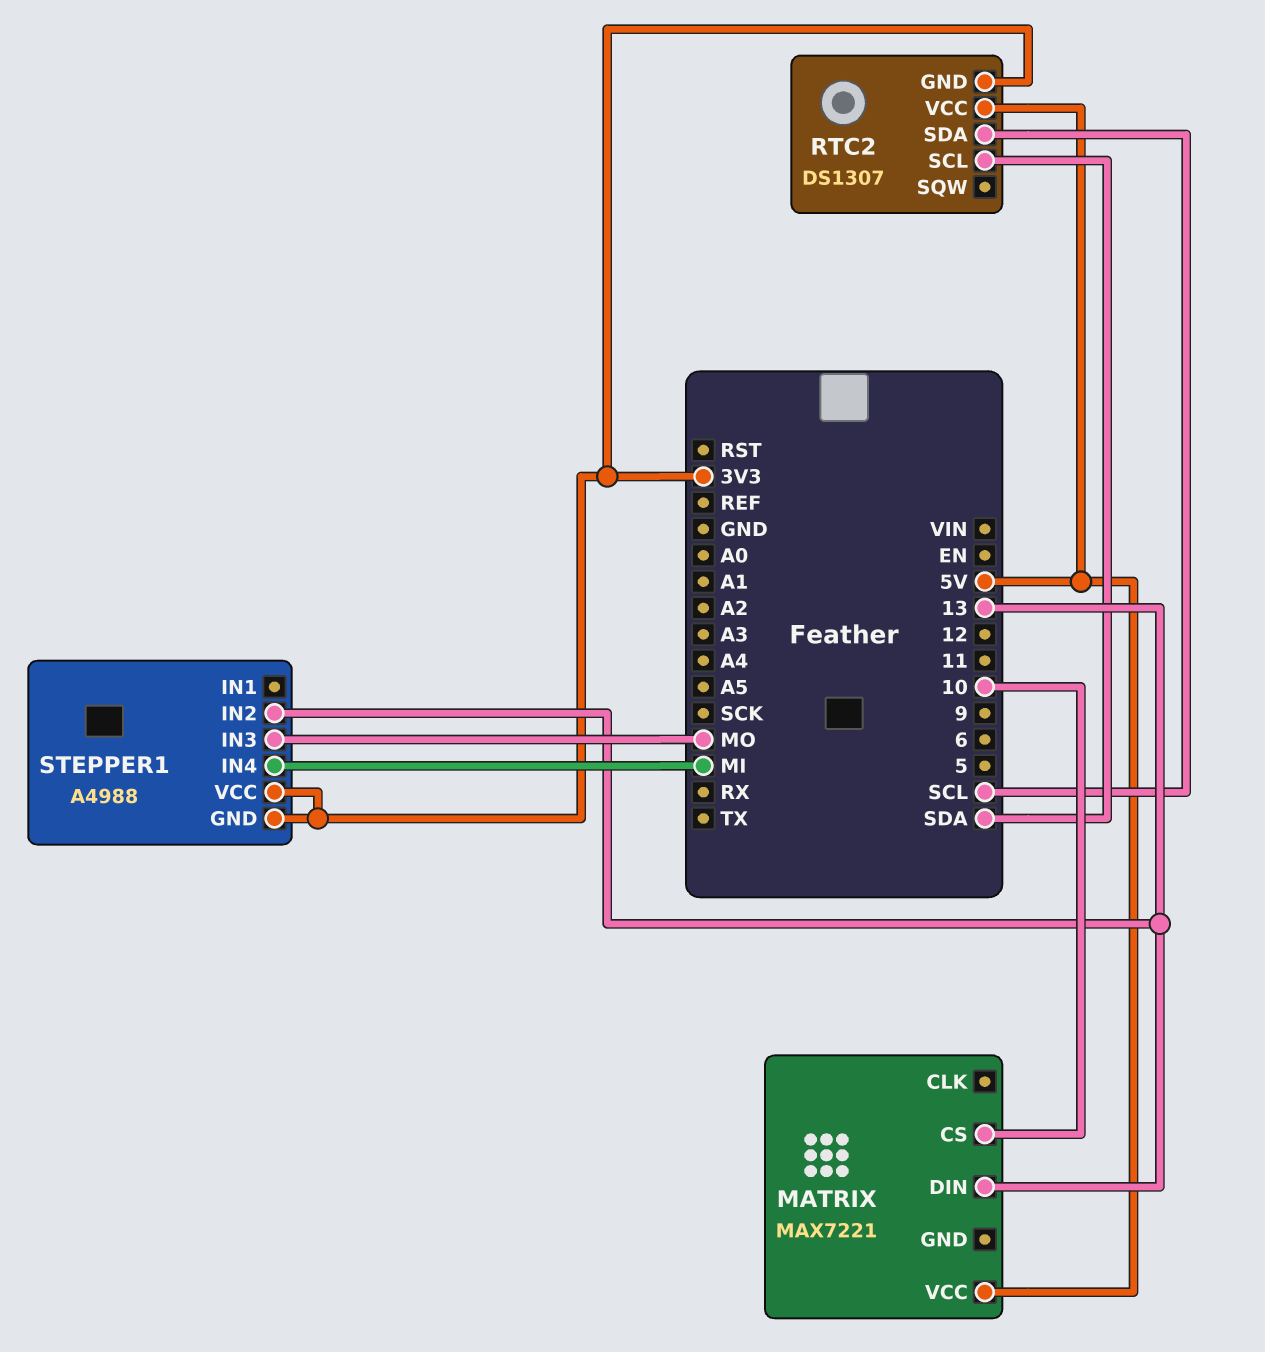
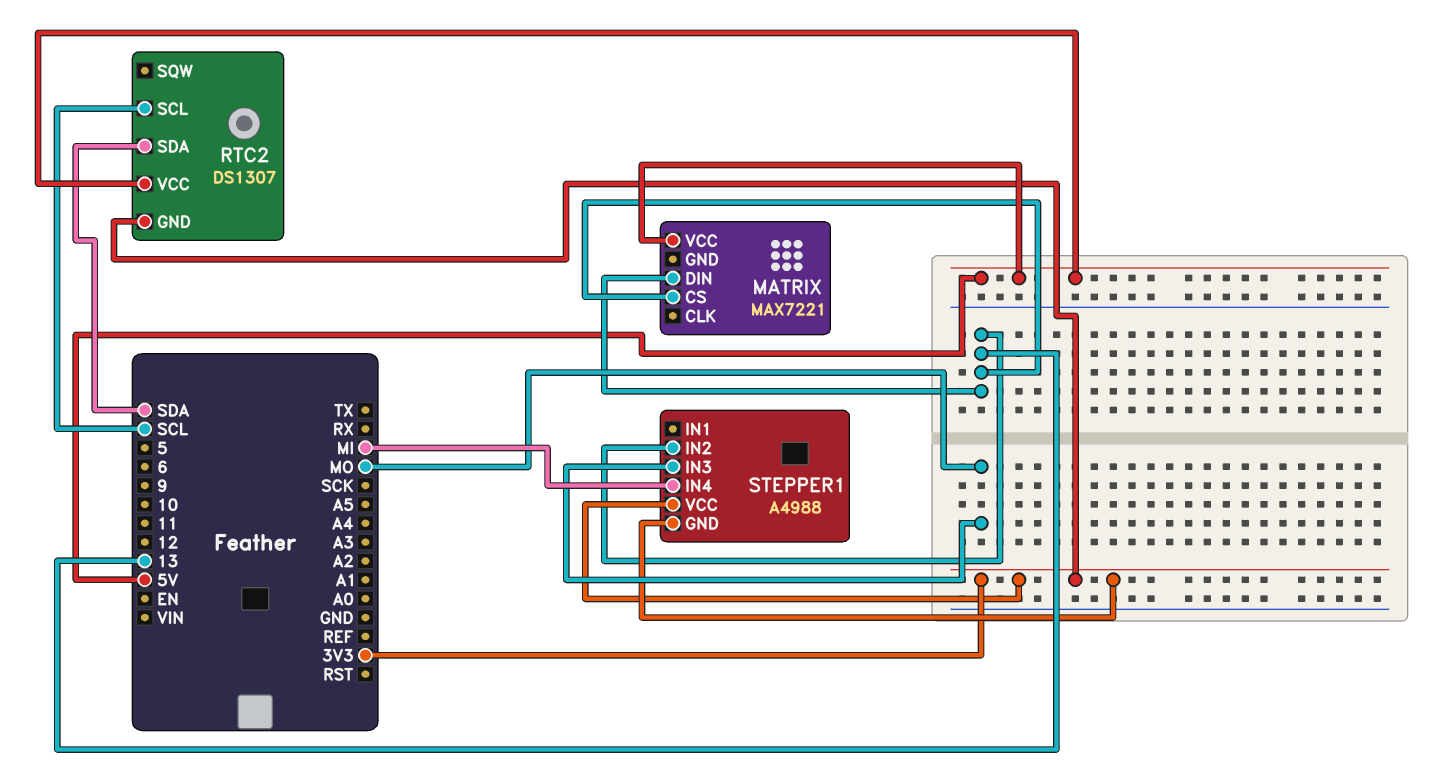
MATRIX pin CS: 10 -> 13
RTC2 pin SCL: SDA -> SCL
RTC2 pin SDA: SCL -> SDA

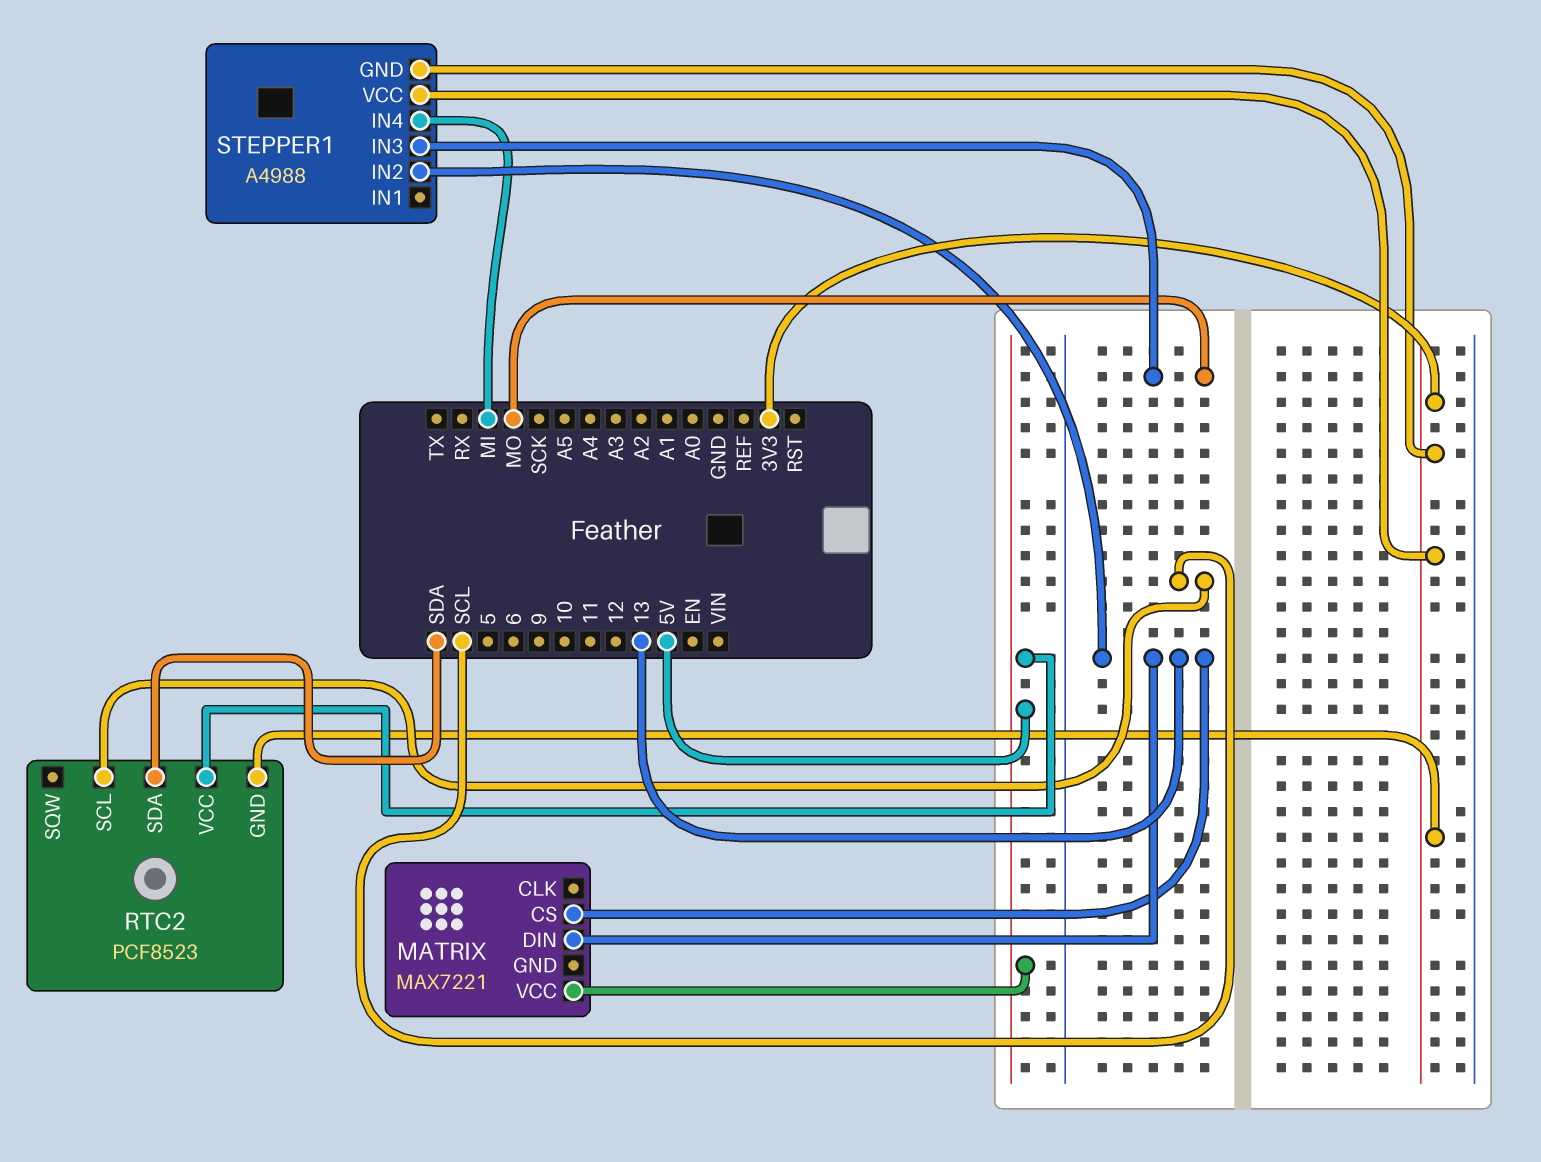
RTC2: DS1307 -> PCF8523

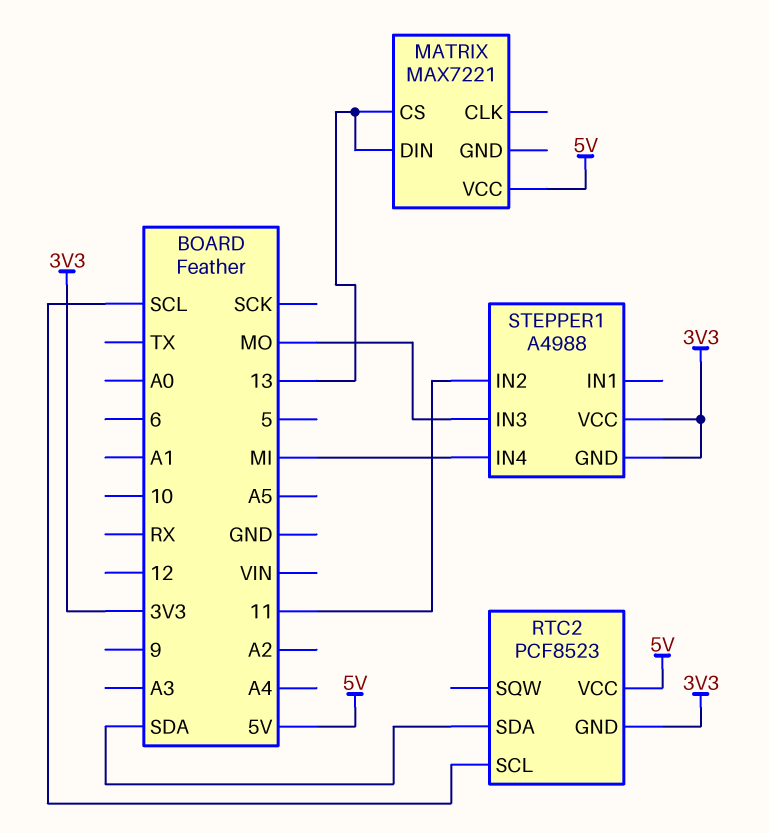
STEPPER1 pin IN2: 13 -> 11

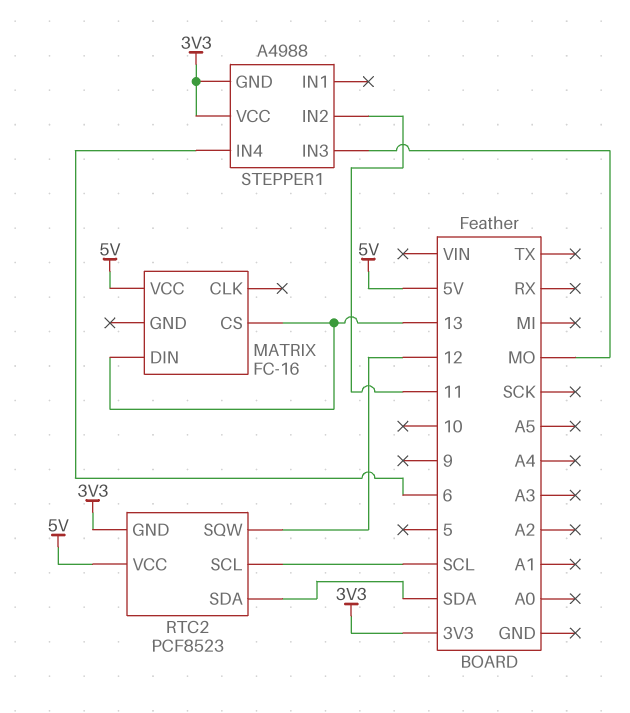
MATRIX: MAX7221 -> FC-16
RTC2 pin SQW: none -> 12
STEPPER1 pin IN4: MI -> 6

